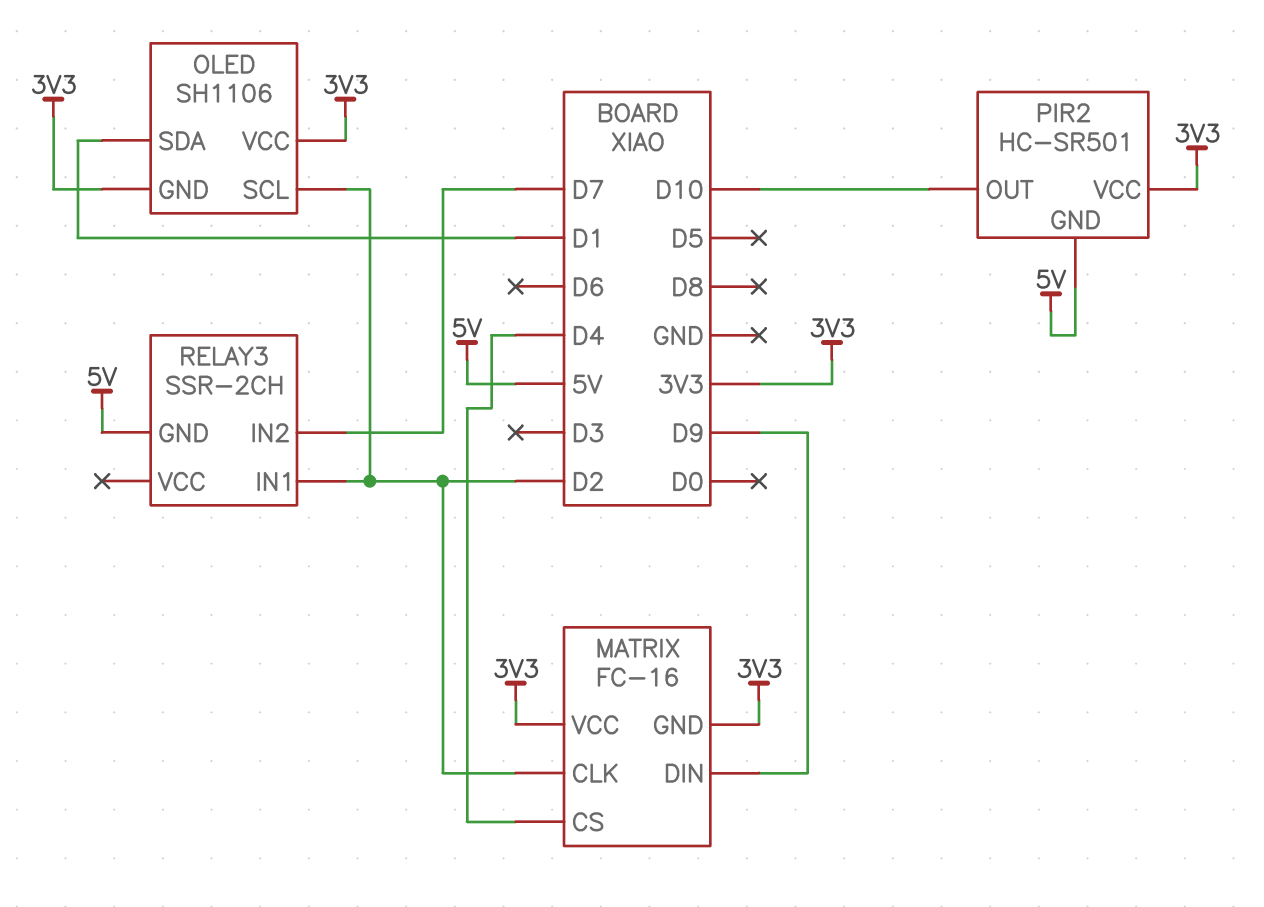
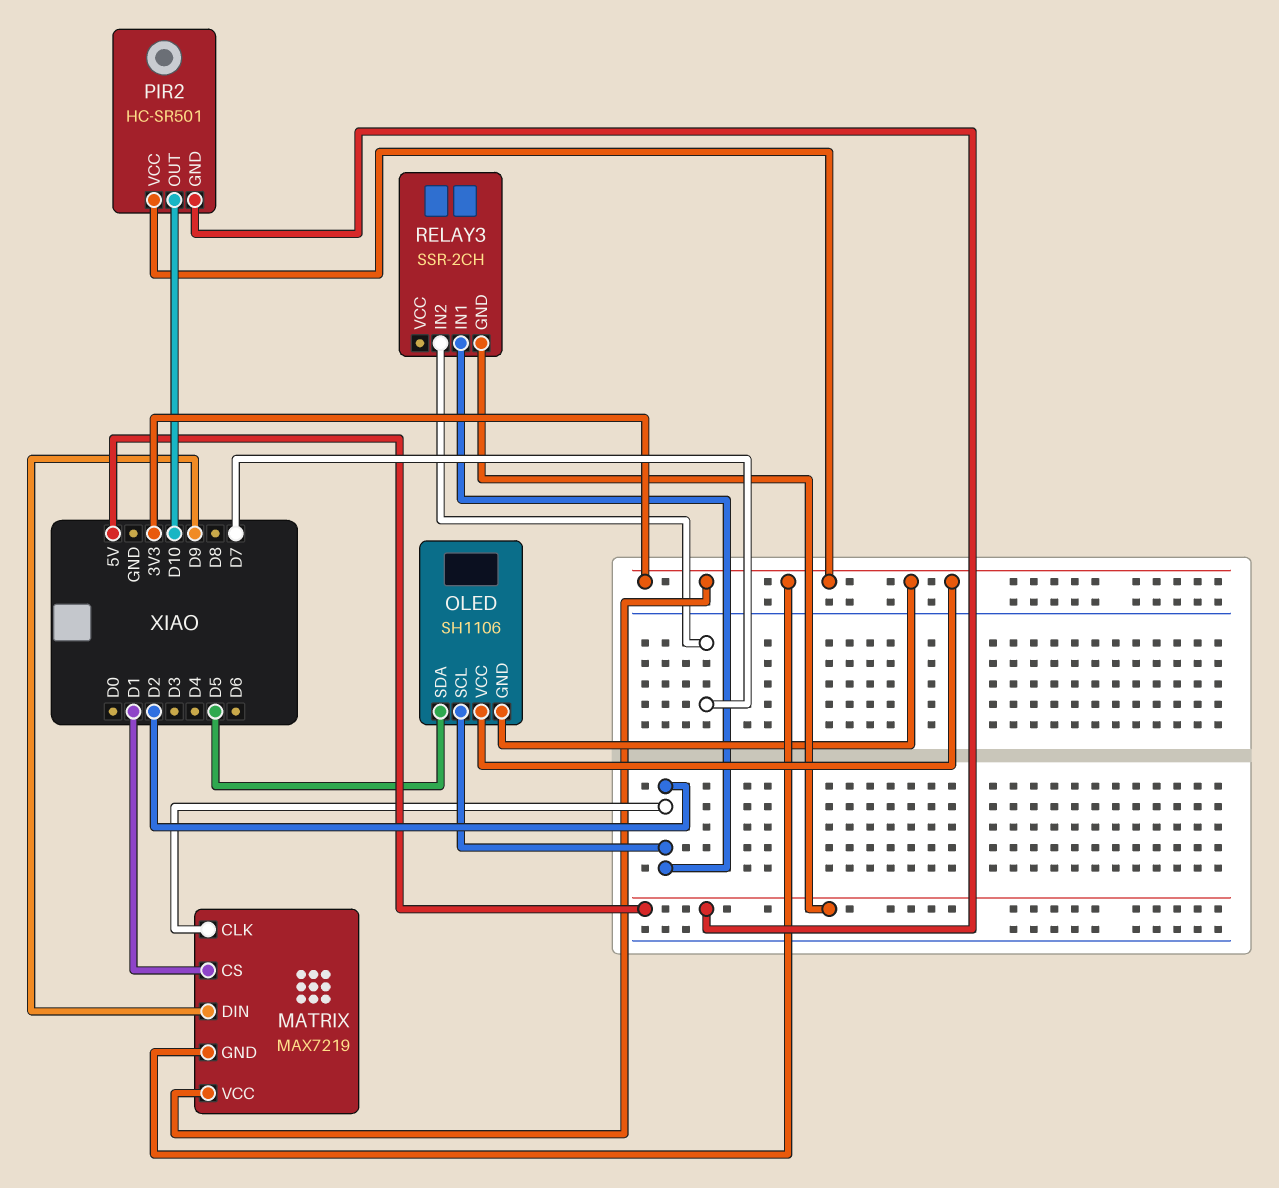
MATRIX: FC-16 -> MAX7219
MATRIX pin CS: D4 -> D1
OLED pin SDA: D1 -> D5

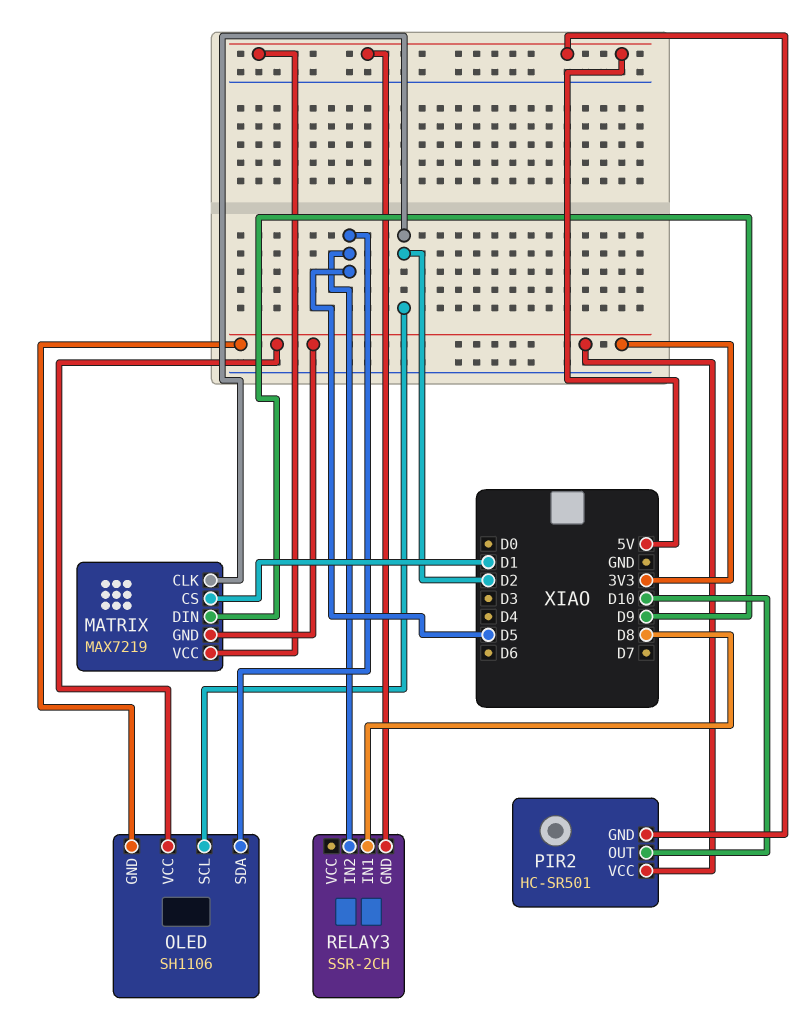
MATRIX pin VCC: 3V3 -> 5V
RELAY3 pin IN1: D2 -> D8
RELAY3 pin IN2: D7 -> D5

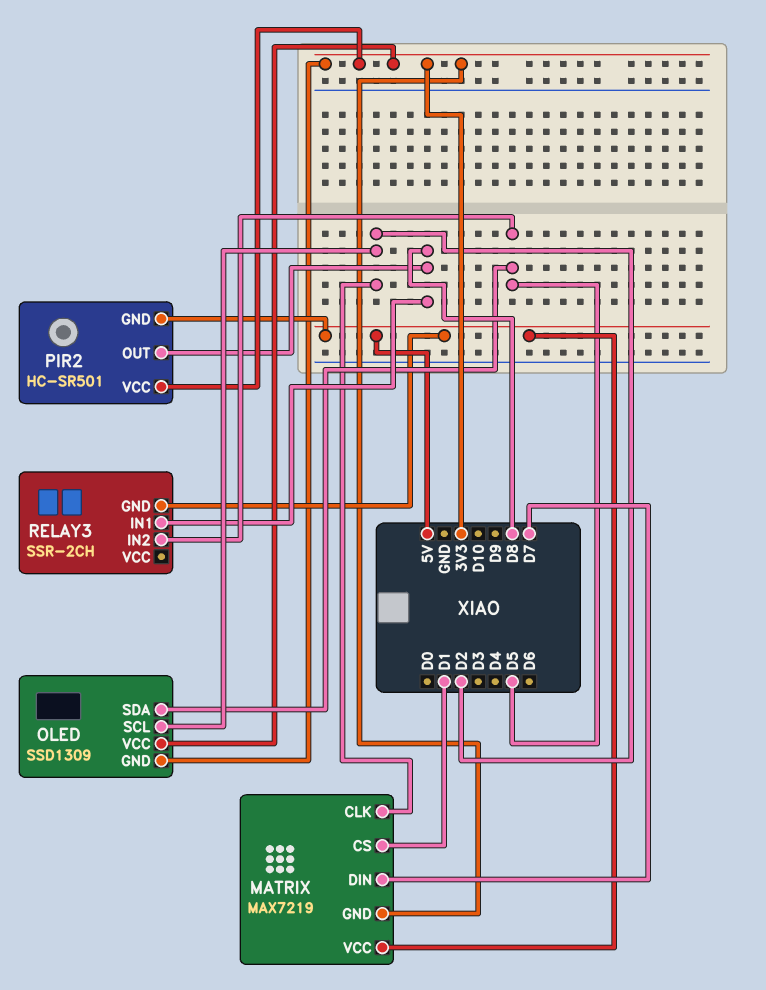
MATRIX pin DIN: D9 -> D7
OLED: SH1106 -> SSD1309
PIR2 pin OUT: D10 -> D8

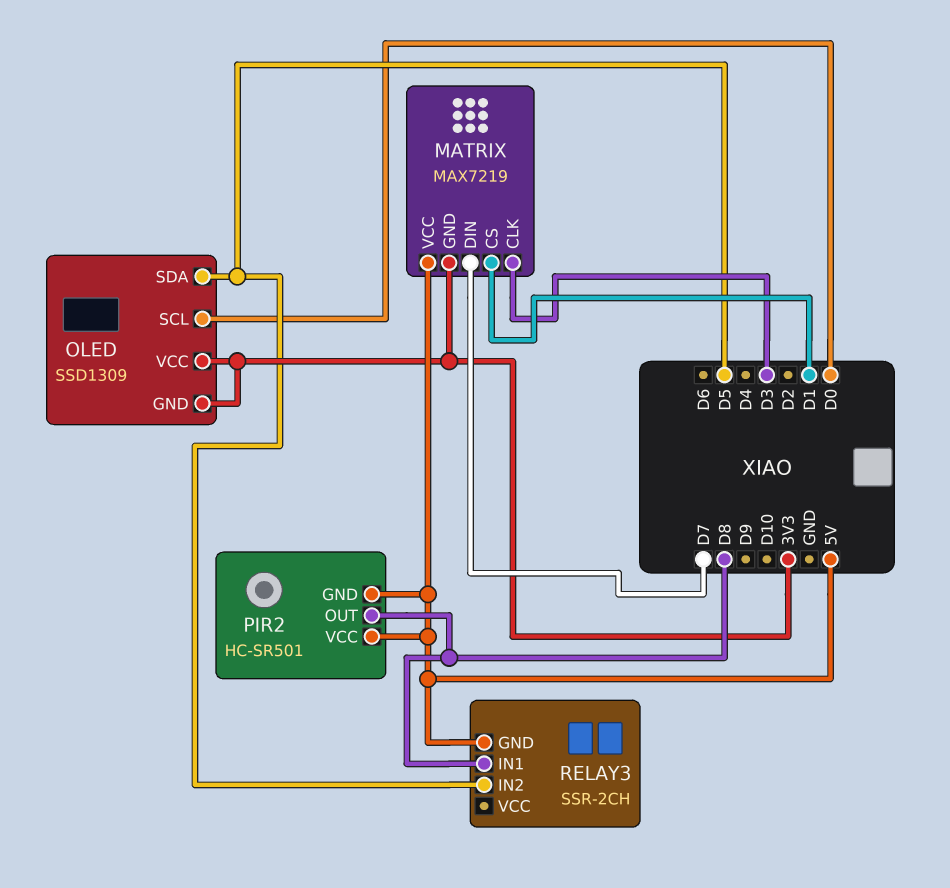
MATRIX pin CLK: D2 -> D3
OLED pin SCL: D2 -> D0
PIR2 pin VCC: 3V3 -> 5V

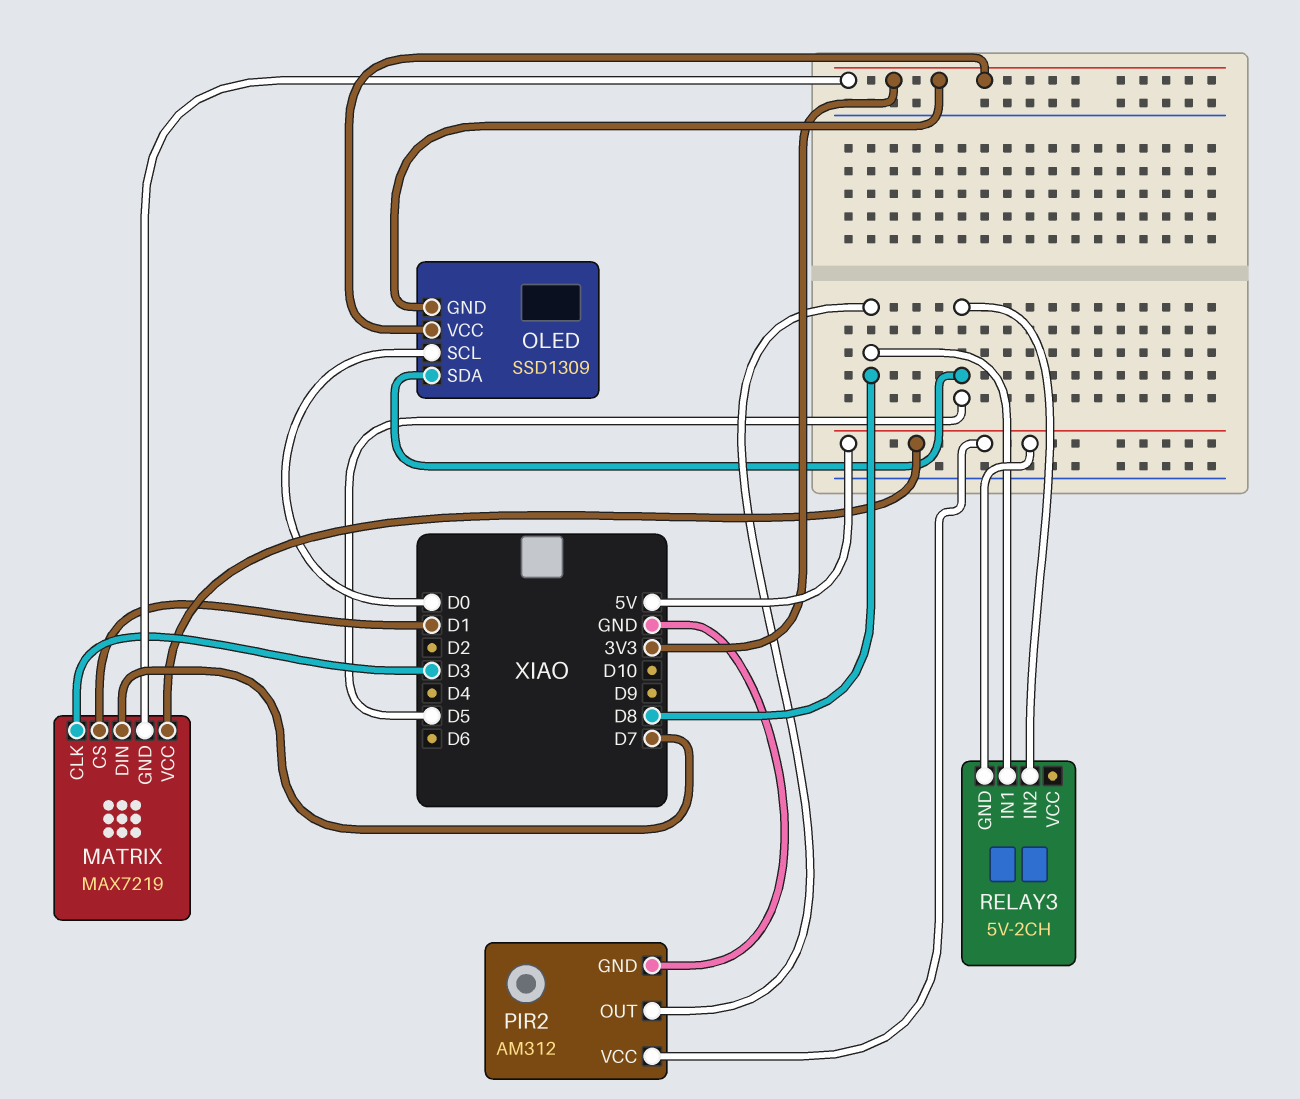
PIR2: HC-SR501 -> AM312
PIR2 pin GND: 5V -> GND
RELAY3: SSR-2CH -> 5V-2CH

